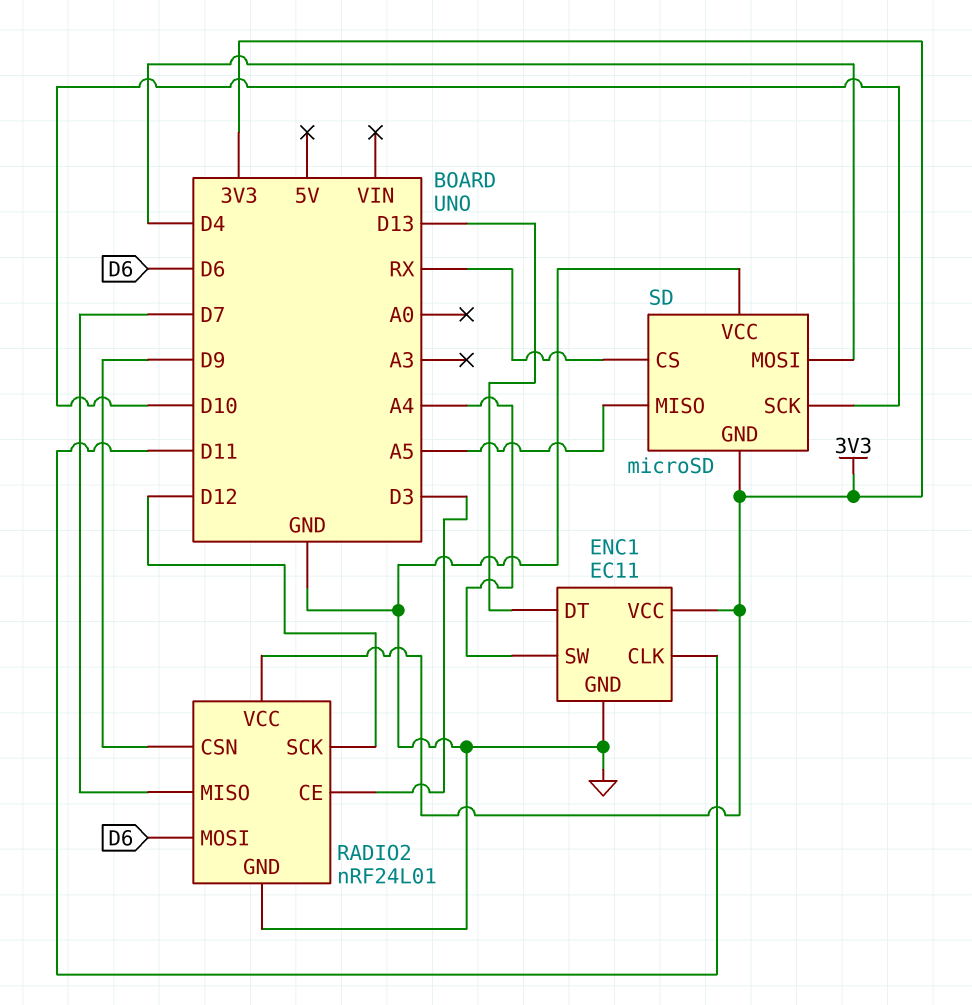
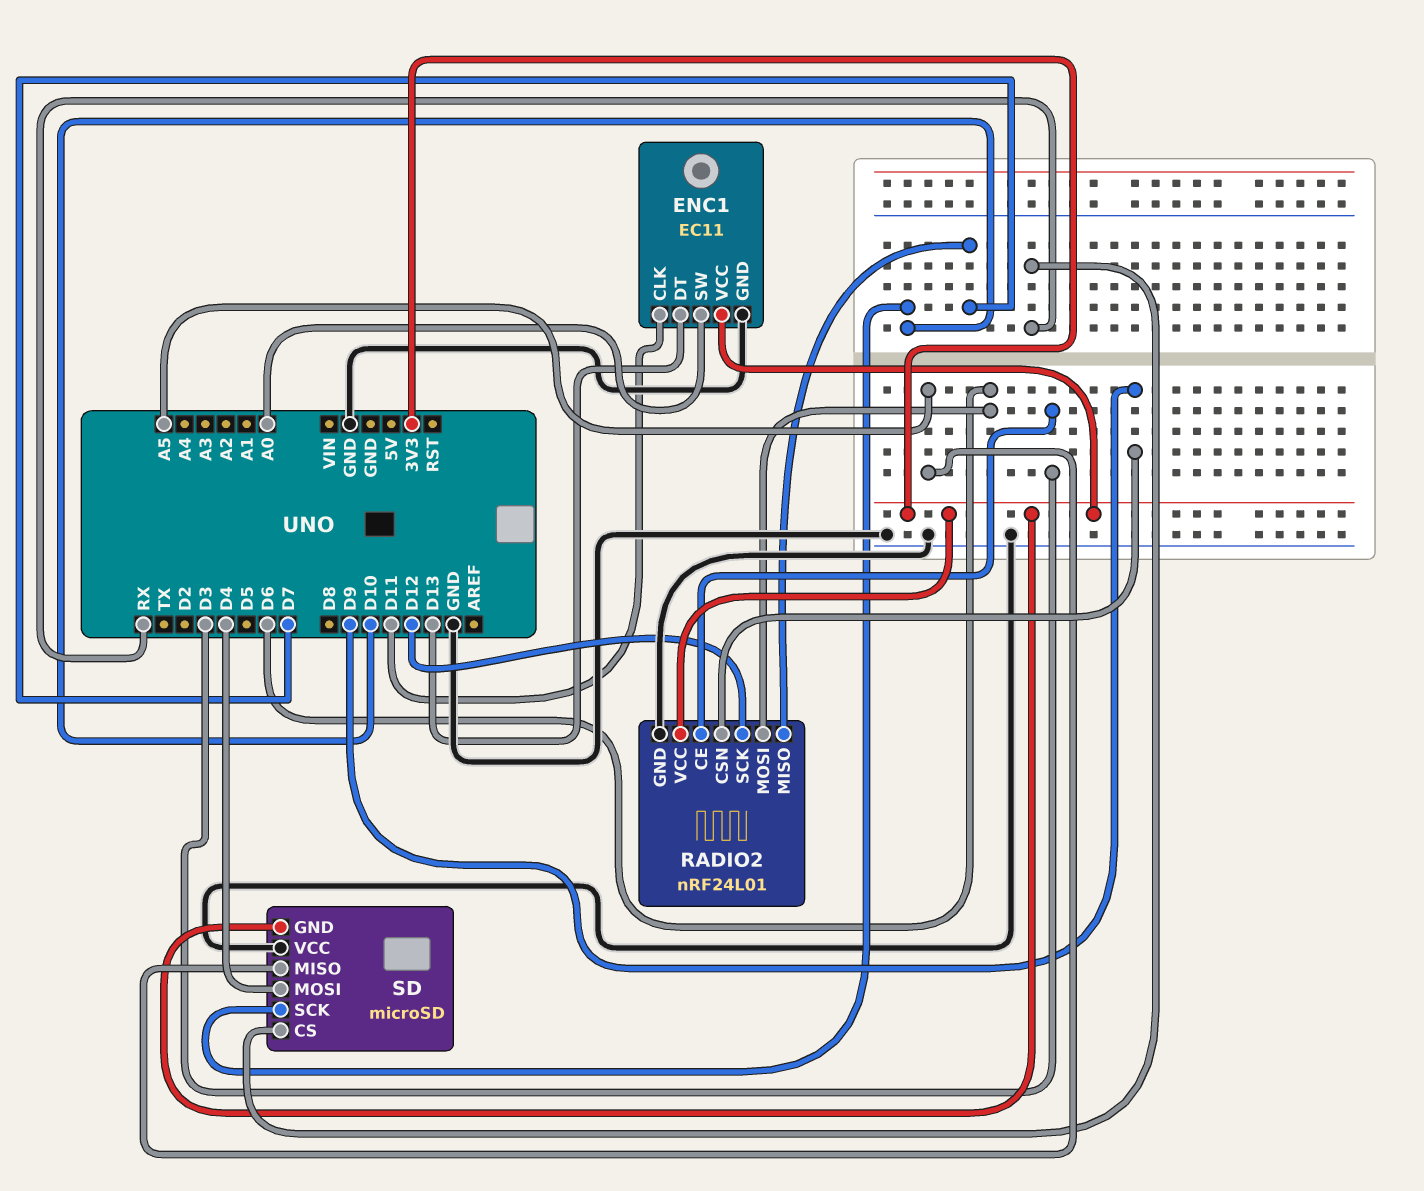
ENC1 pin SW: A4 -> A0

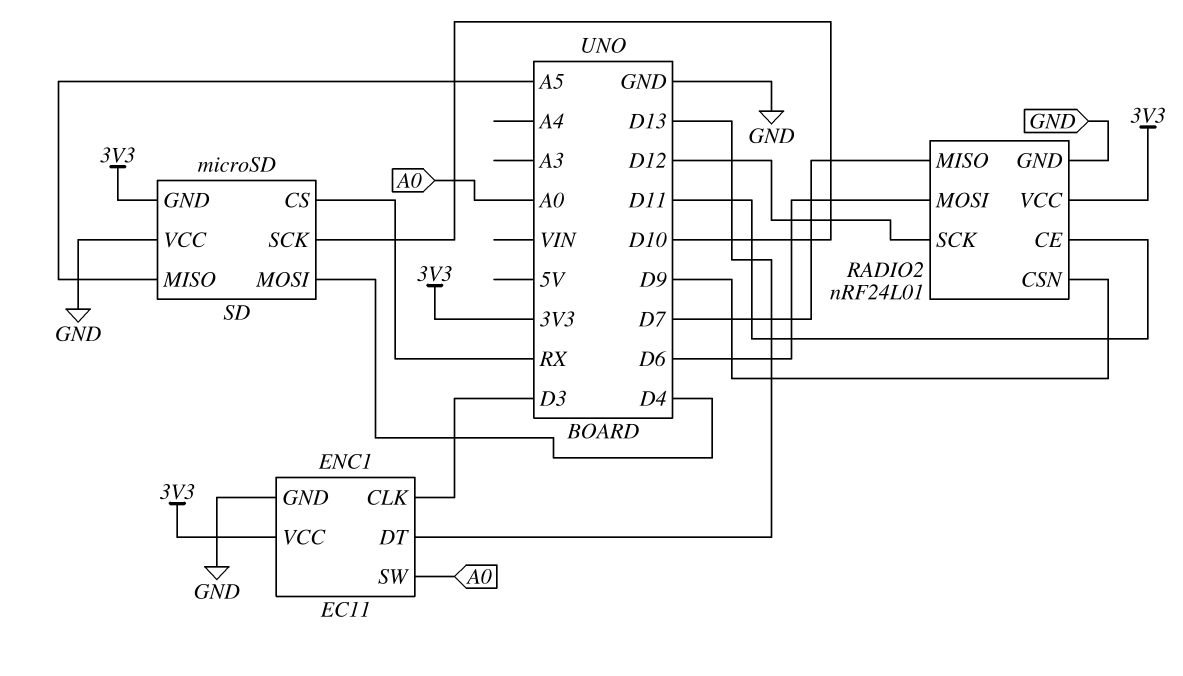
ENC1 pin CLK: D11 -> D3
RADIO2 pin CE: D3 -> D11

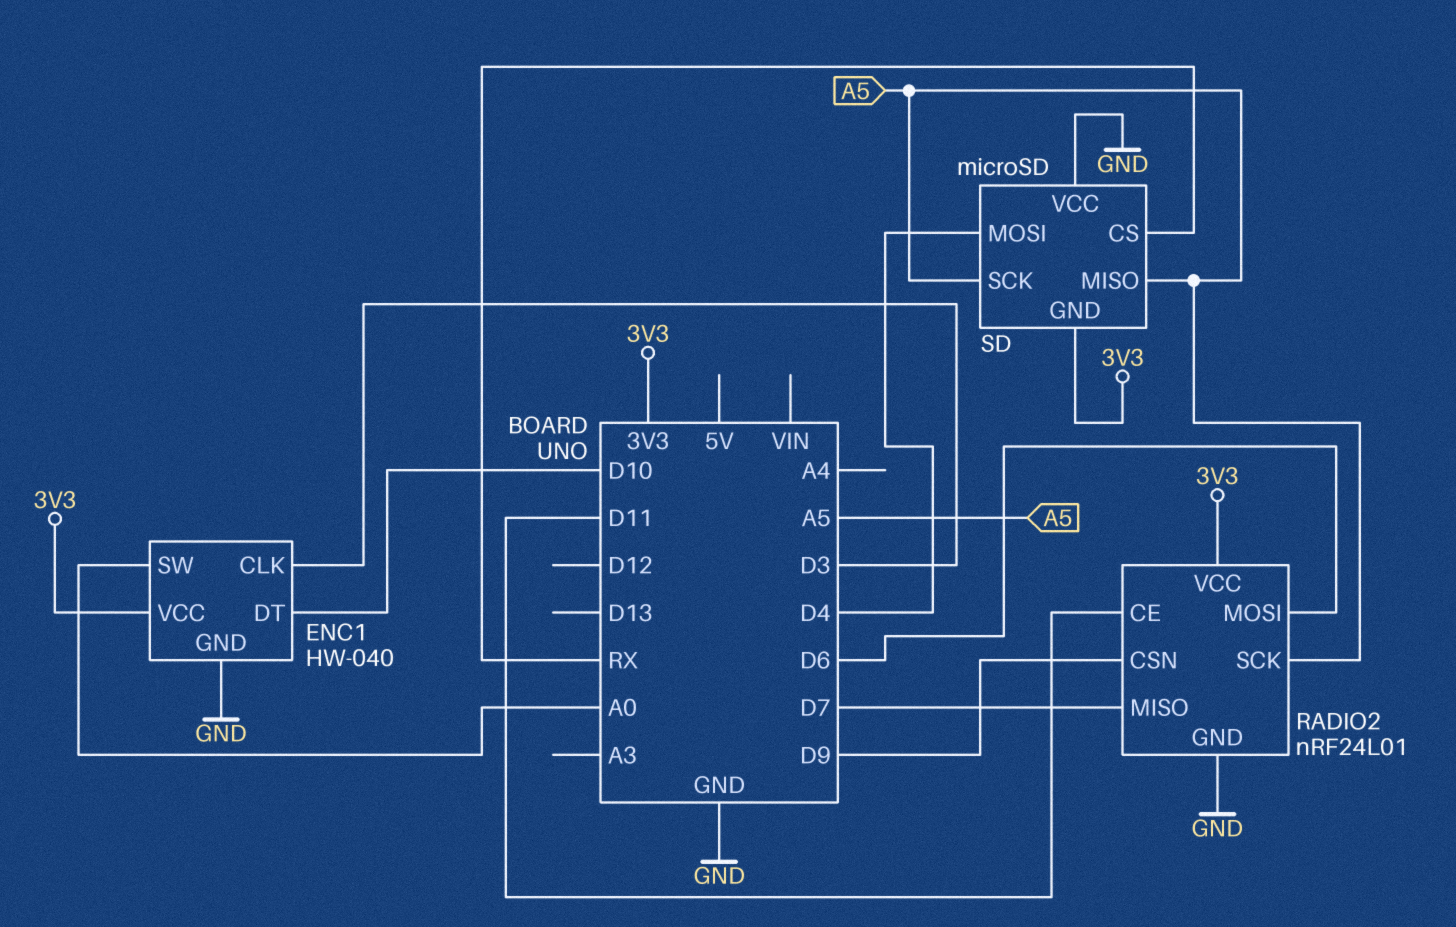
ENC1: EC11 -> HW-040
ENC1 pin DT: D13 -> D10
RADIO2 pin SCK: D12 -> A5
SD pin SCK: D10 -> A5

